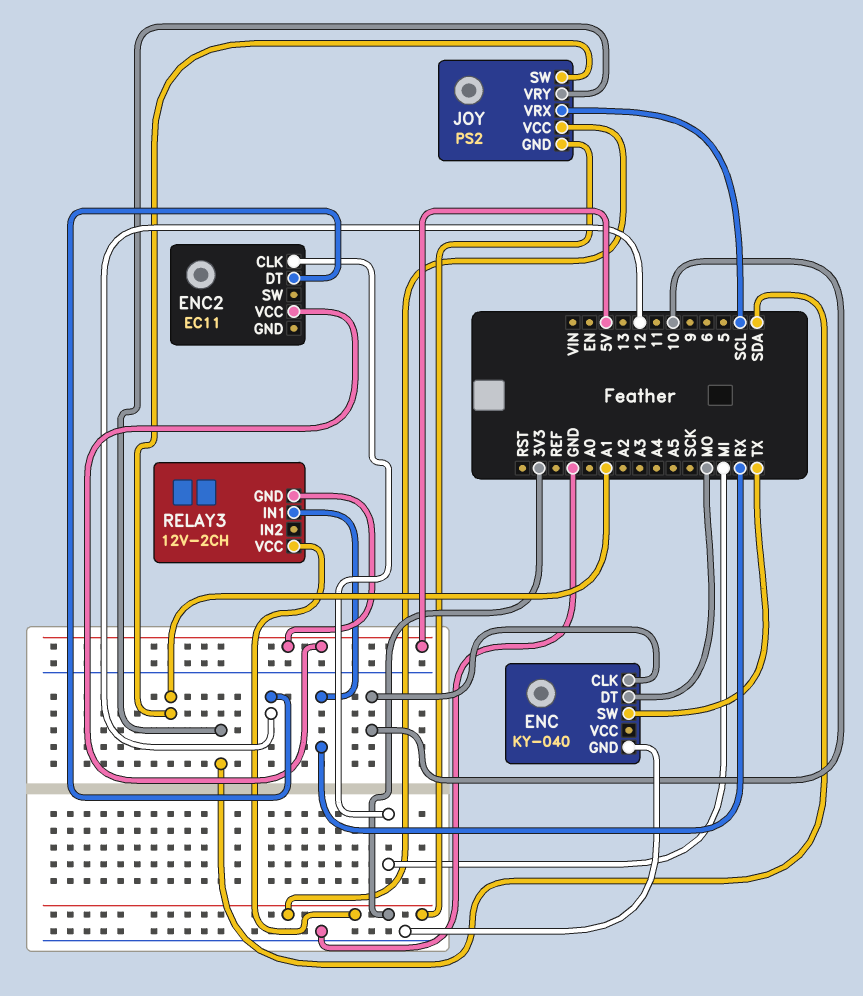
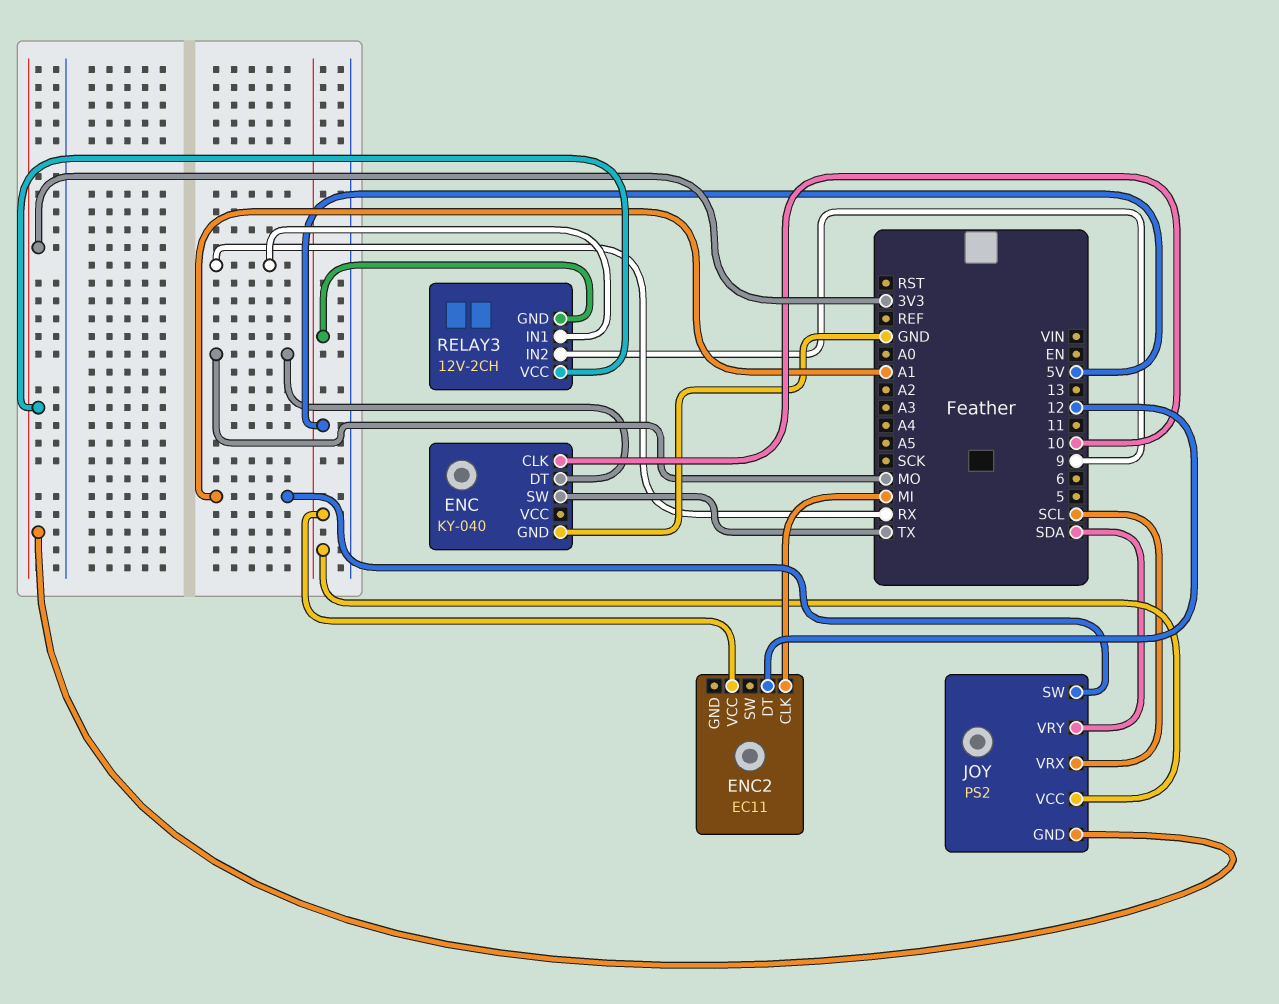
JOY pin VCC: 3V3 -> 5V
RELAY3 pin IN2: none -> 9

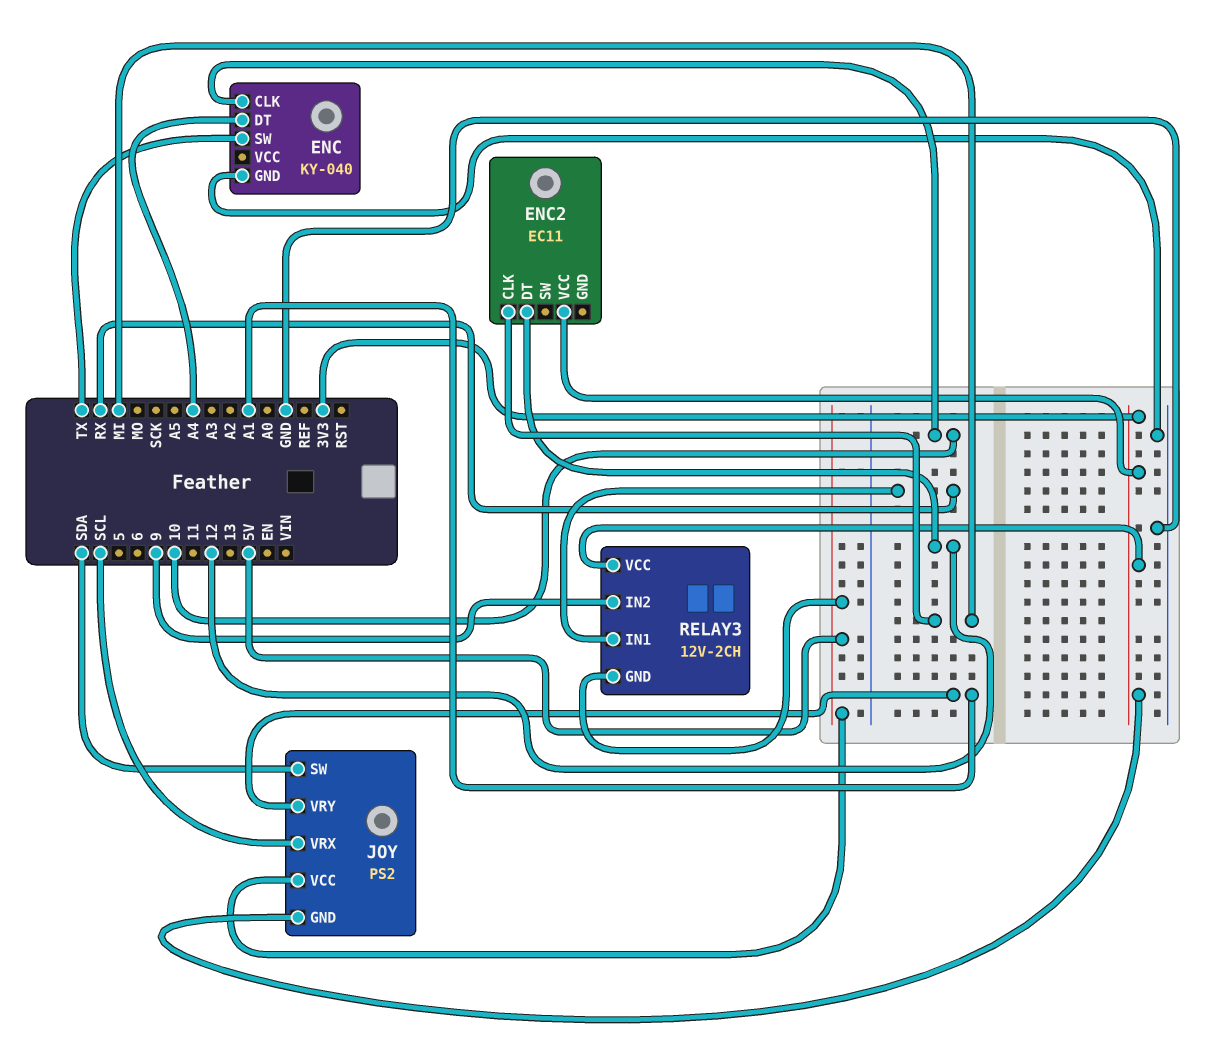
ENC pin DT: MO -> A4
ENC2 pin VCC: 5V -> 3V3
JOY pin SW: A1 -> SDA
JOY pin VRY: SDA -> A1

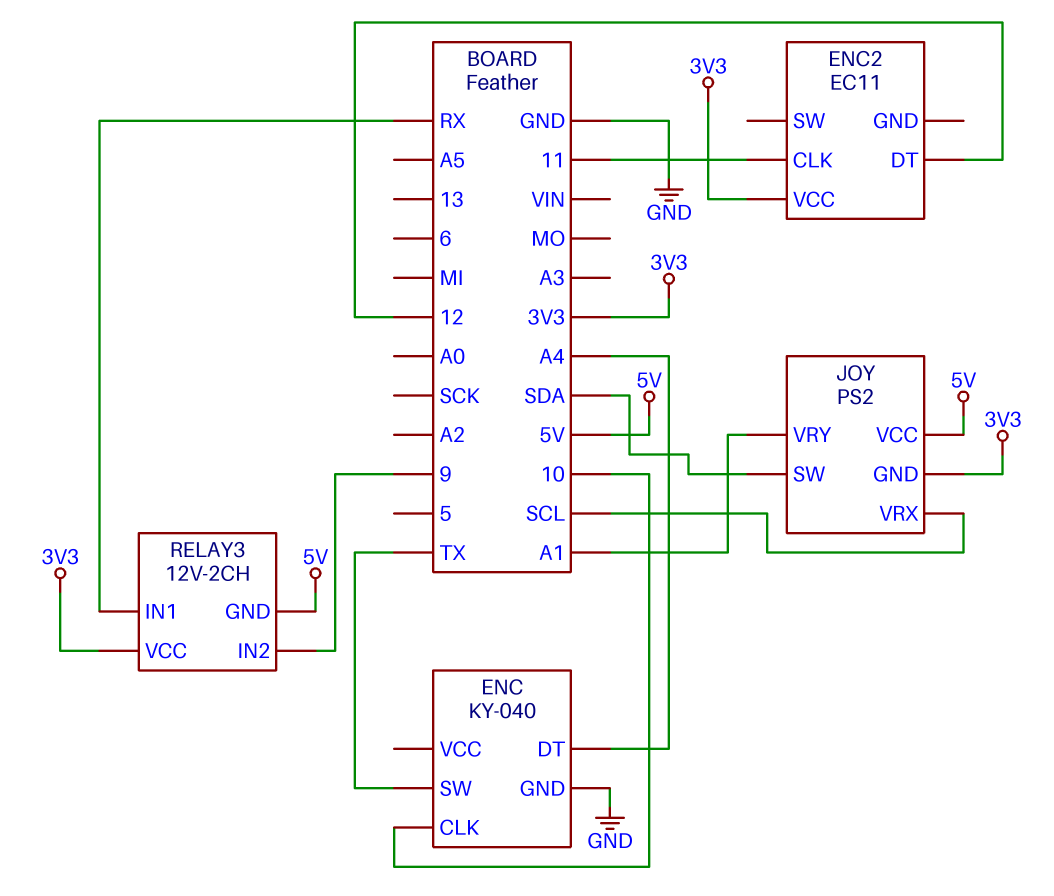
ENC2 pin CLK: MI -> 11

